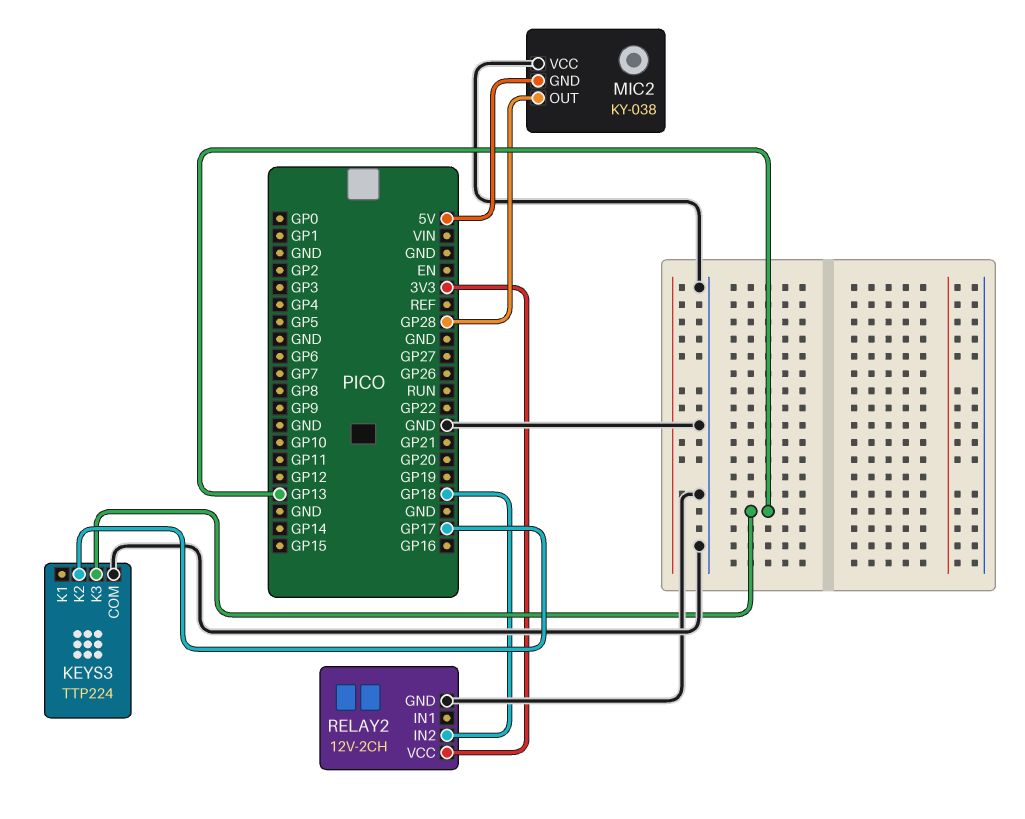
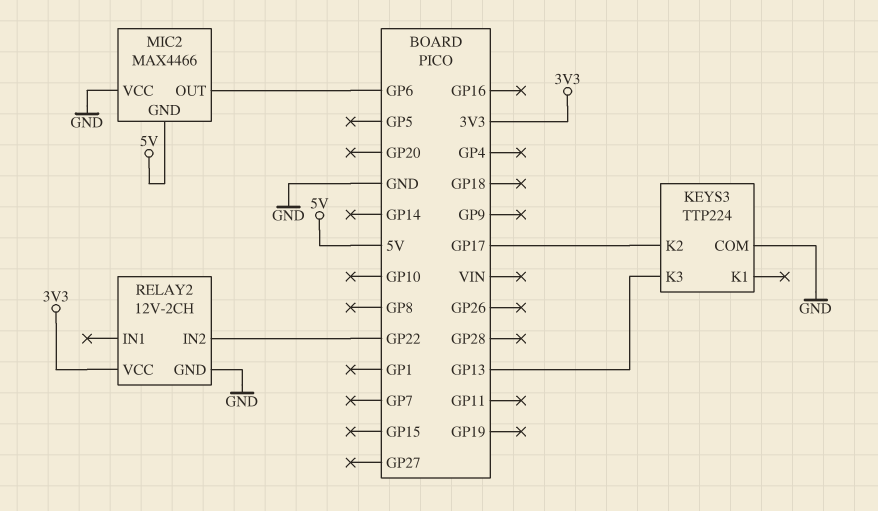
MIC2: KY-038 -> MAX4466
MIC2 pin OUT: GP28 -> GP6
RELAY2 pin IN2: GP18 -> GP22

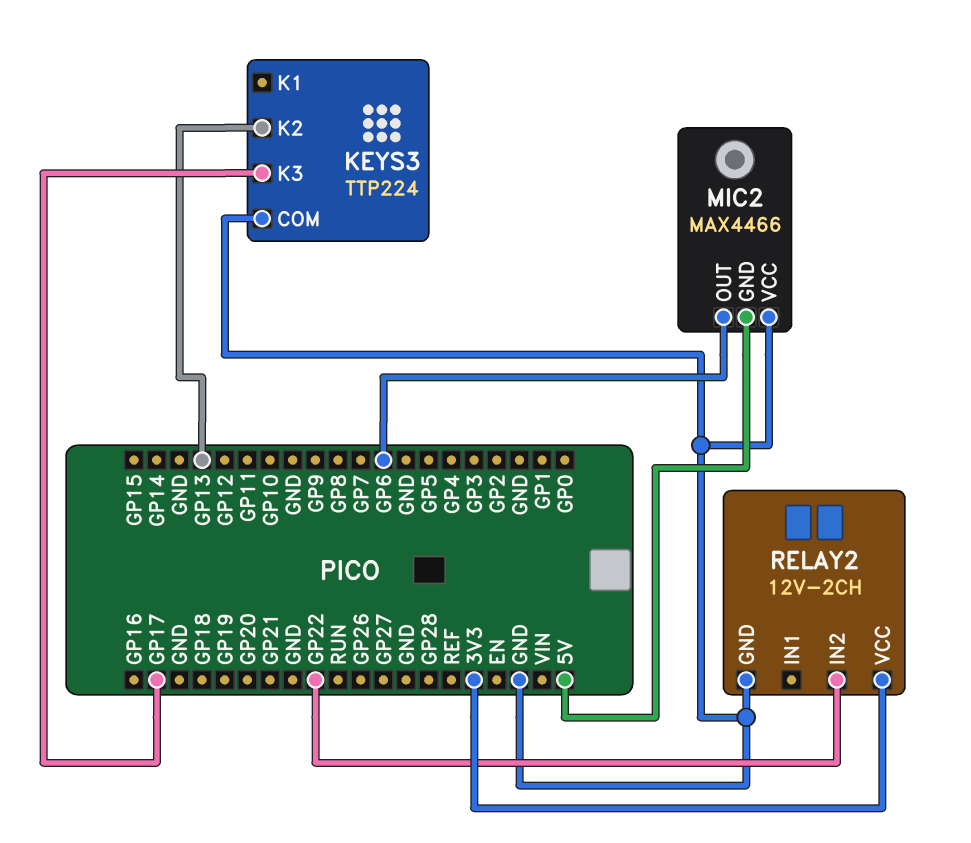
KEYS3 pin K2: GP17 -> GP13
KEYS3 pin K3: GP13 -> GP17

